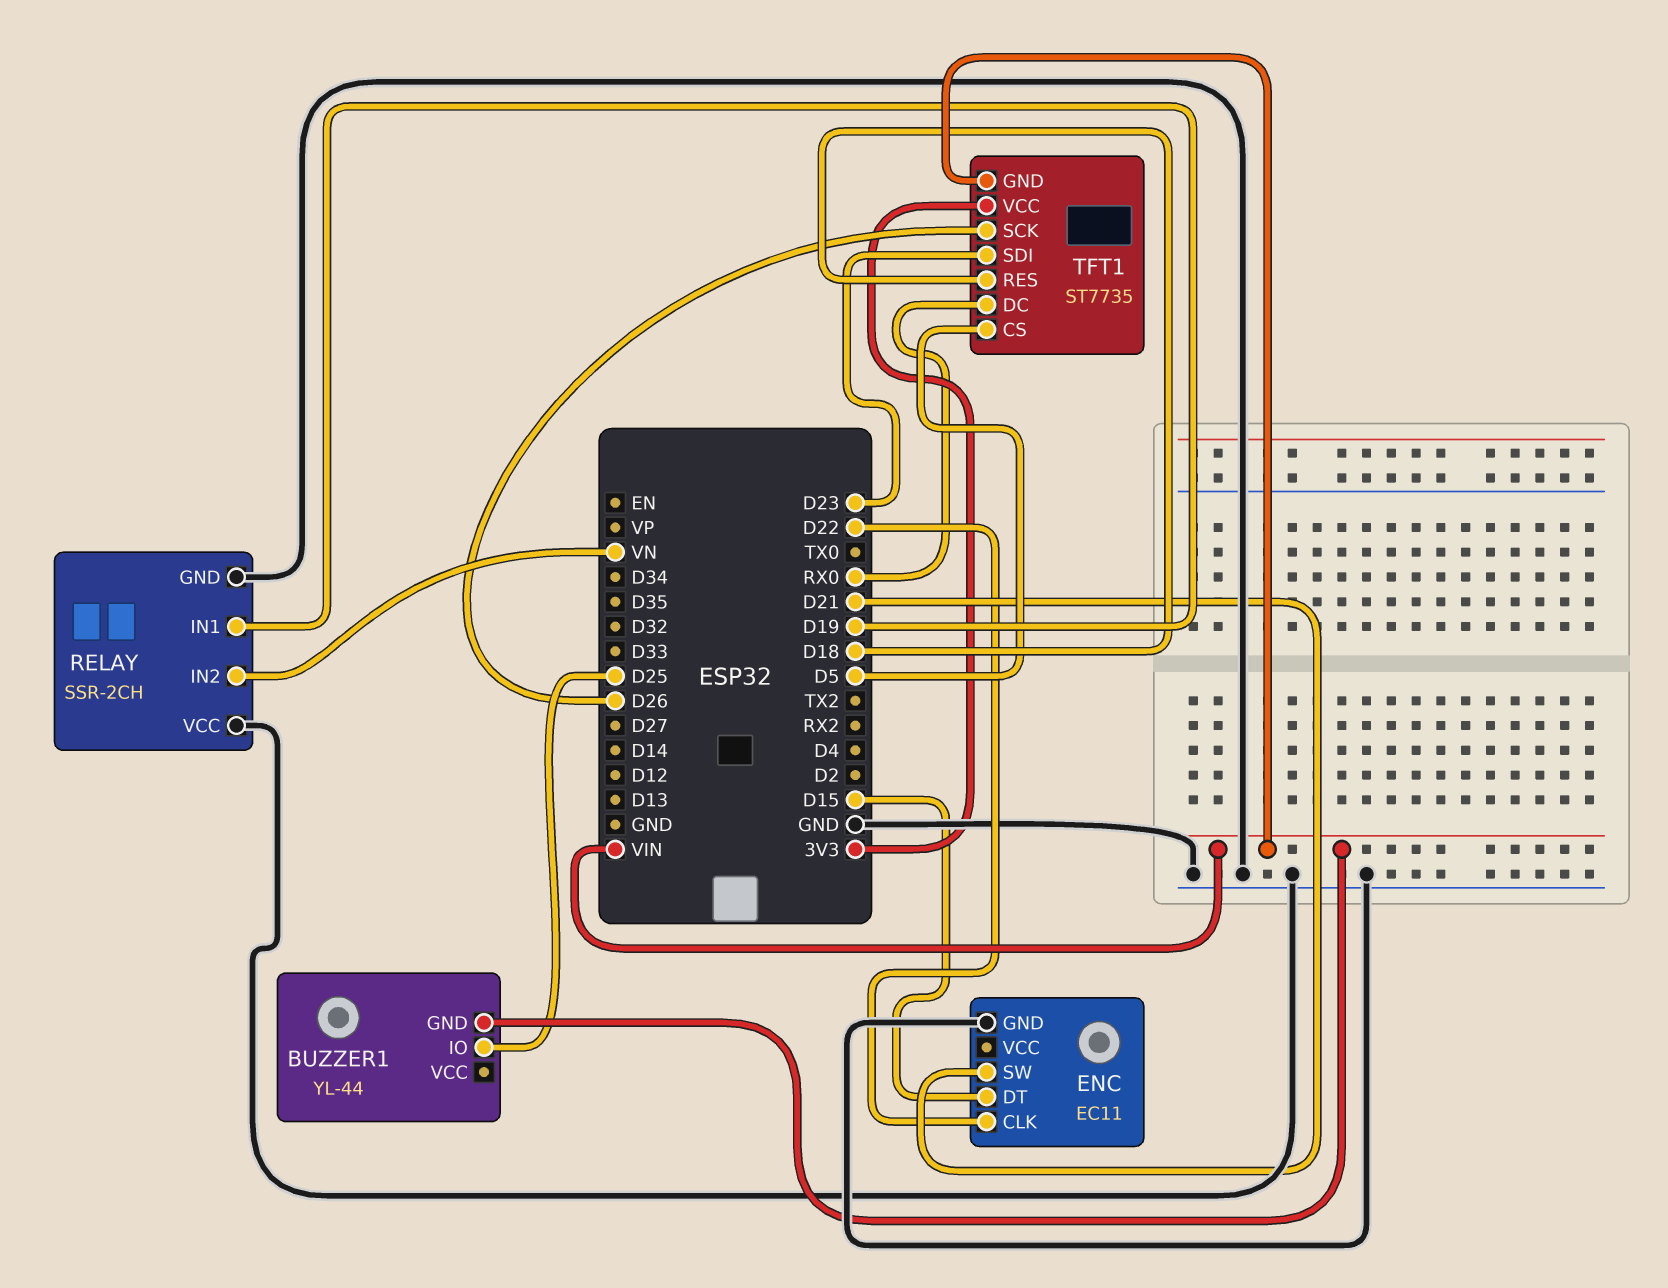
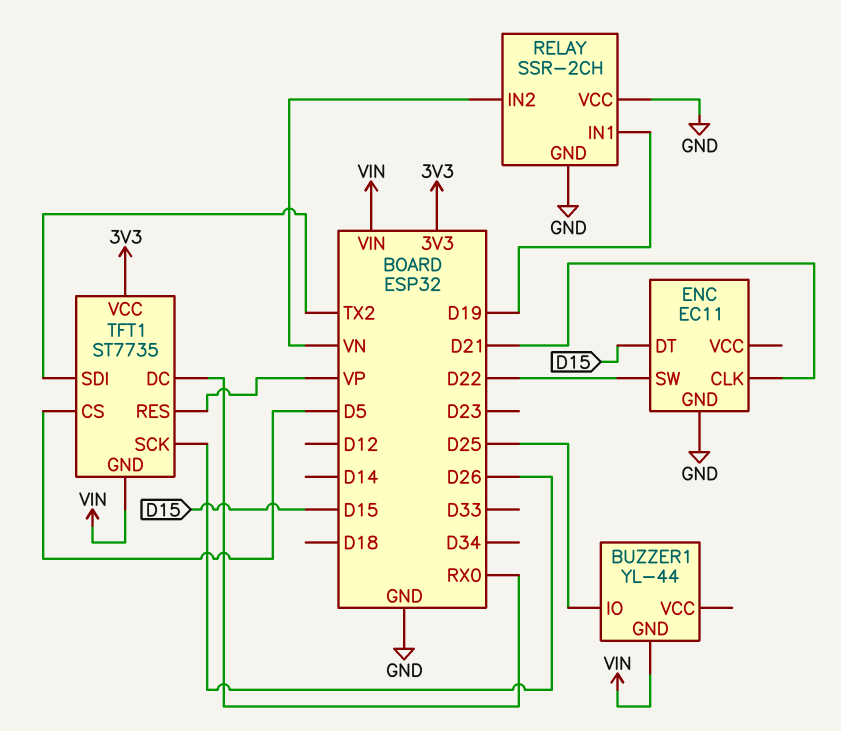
ENC pin CLK: D22 -> D21
ENC pin SW: D21 -> D22
TFT1 pin RES: D18 -> VP
TFT1 pin SDI: D23 -> TX2

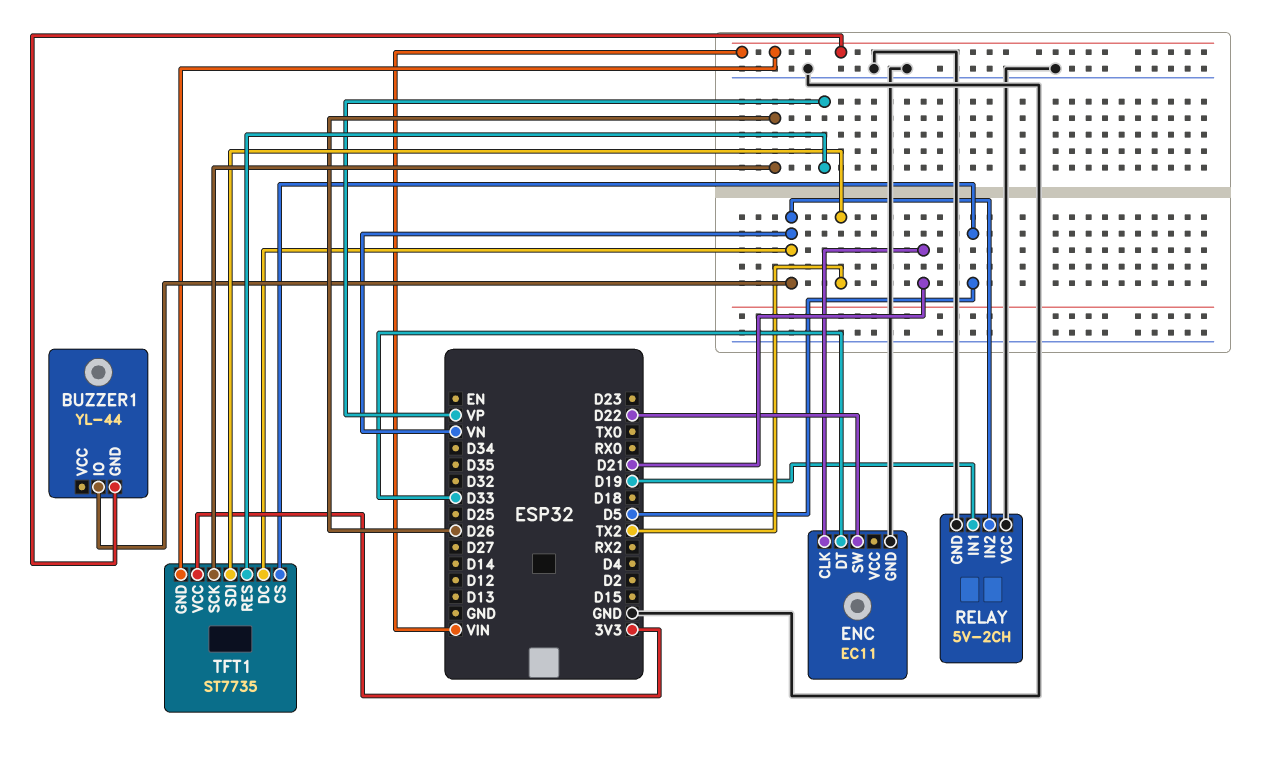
BUZZER1 pin IO: D25 -> VN
ENC pin DT: D15 -> D33
RELAY: SSR-2CH -> 5V-2CH
TFT1 pin DC: RX0 -> VN

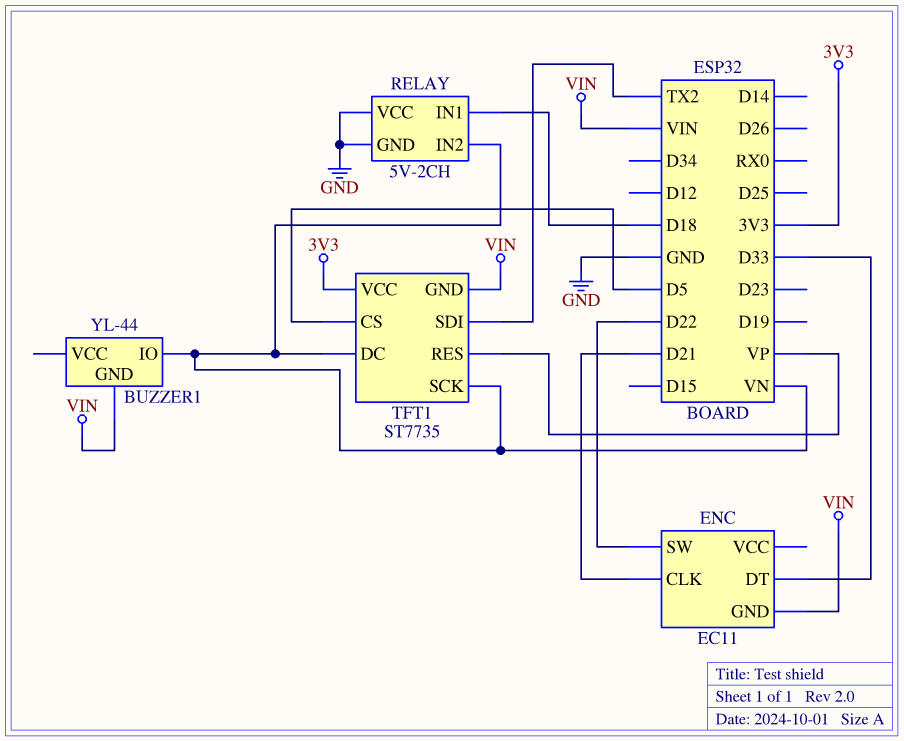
ENC pin GND: GND -> VIN
RELAY pin IN1: D19 -> D18
TFT1 pin SCK: D26 -> VN

